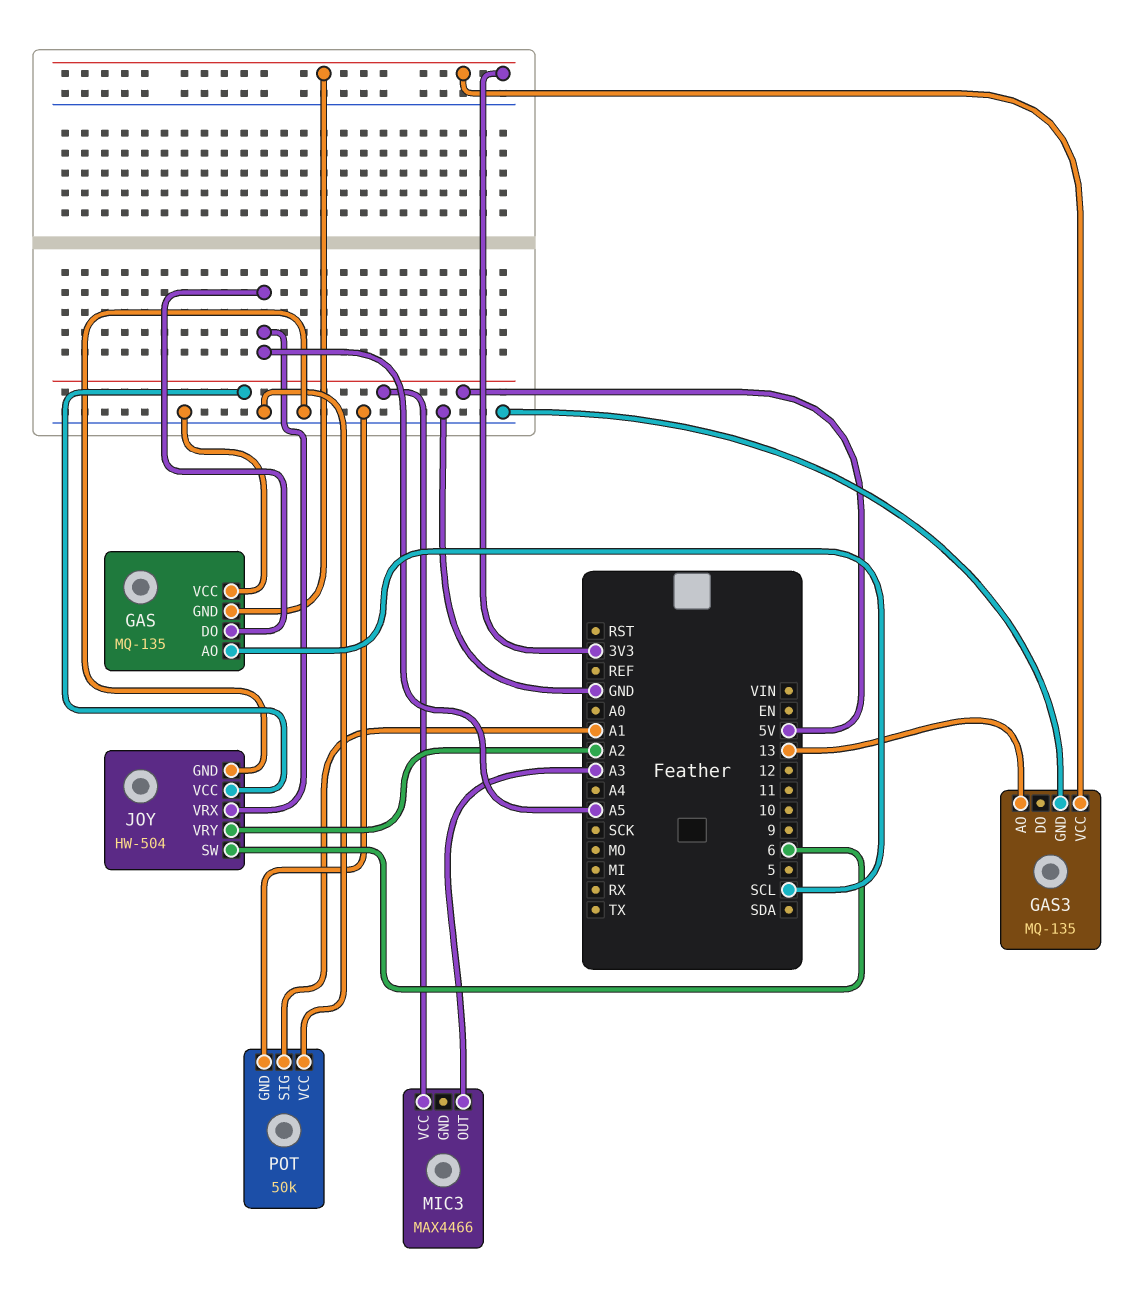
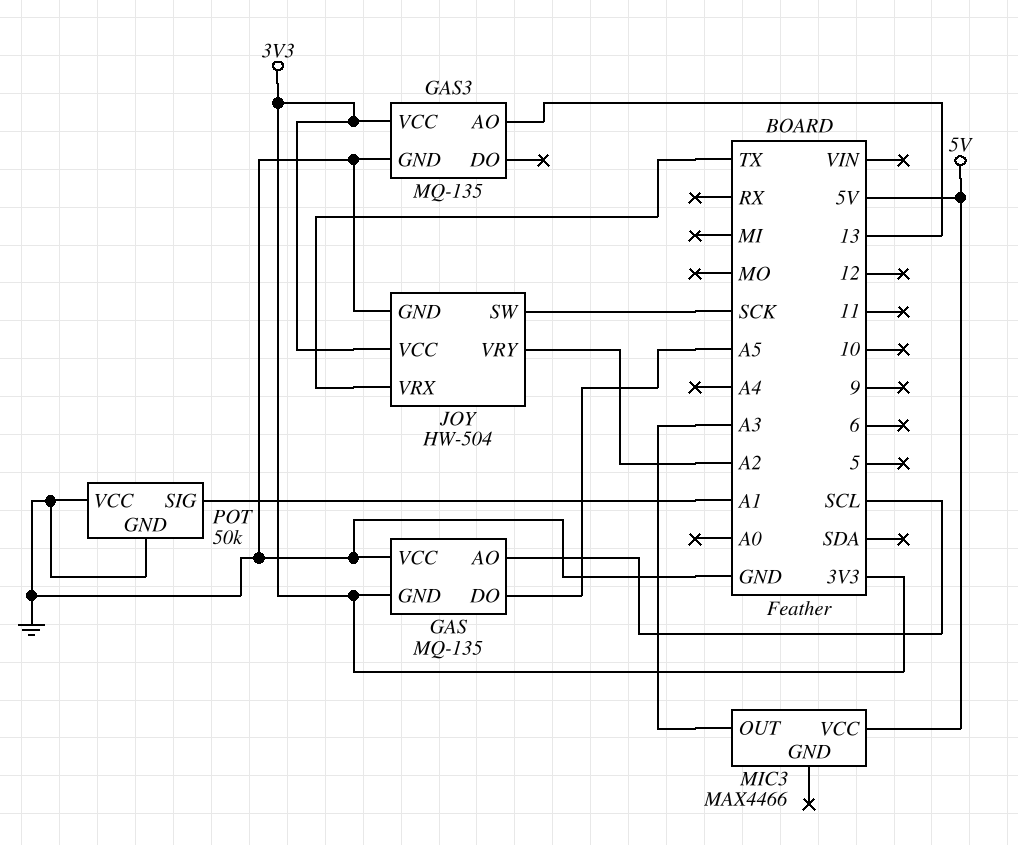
JOY pin SW: 6 -> SCK
JOY pin VCC: 5V -> 3V3
JOY pin VRX: A5 -> TX

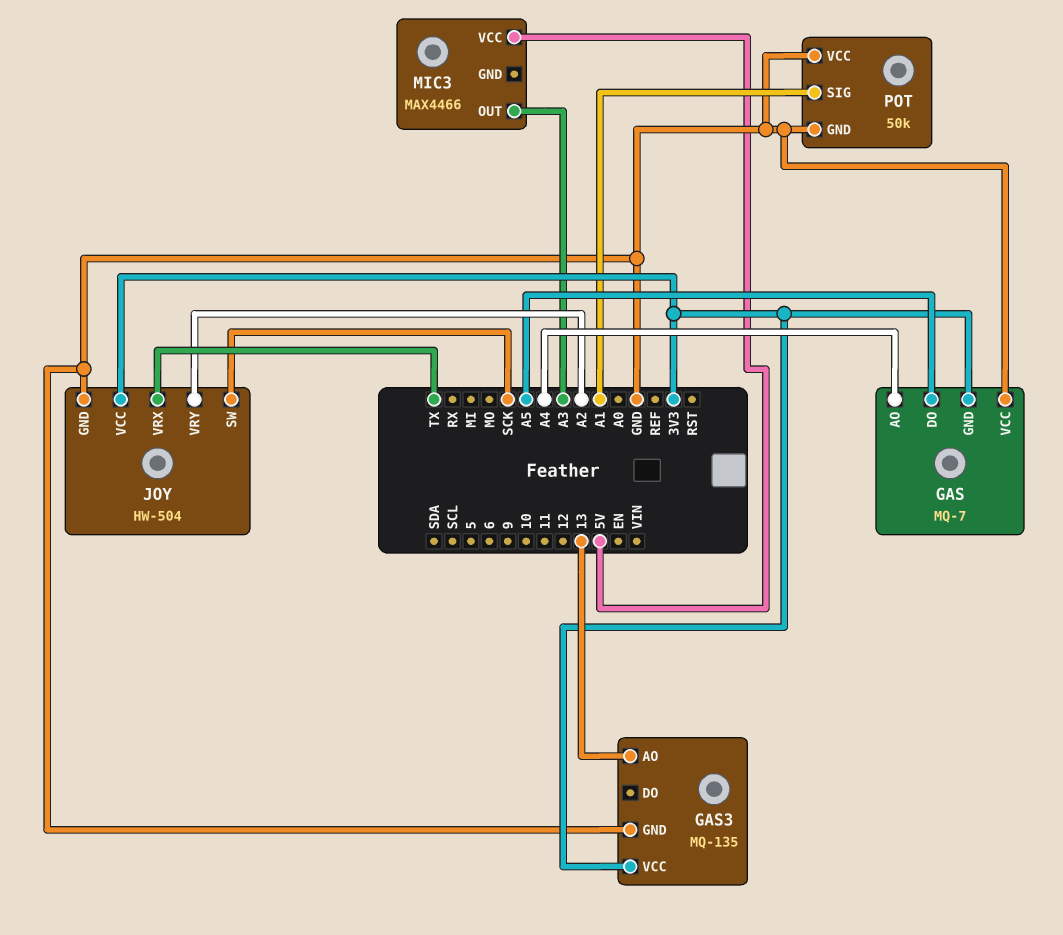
GAS: MQ-135 -> MQ-7
GAS pin AO: SCL -> A4

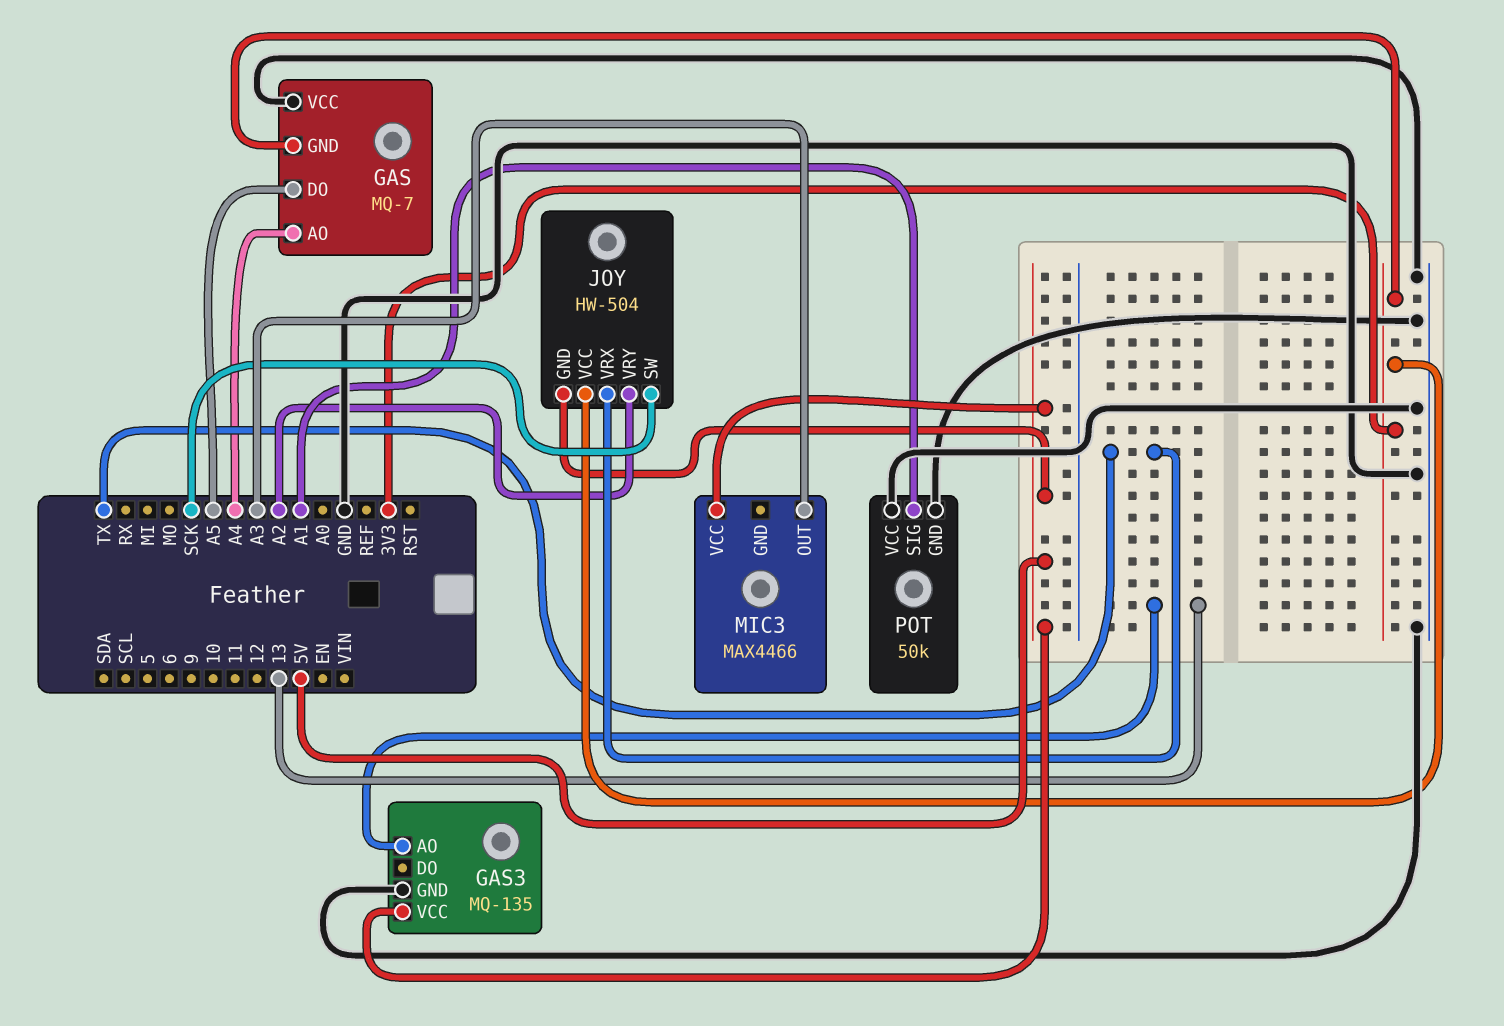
GAS3 pin VCC: 3V3 -> 5V
JOY pin GND: GND -> 5V

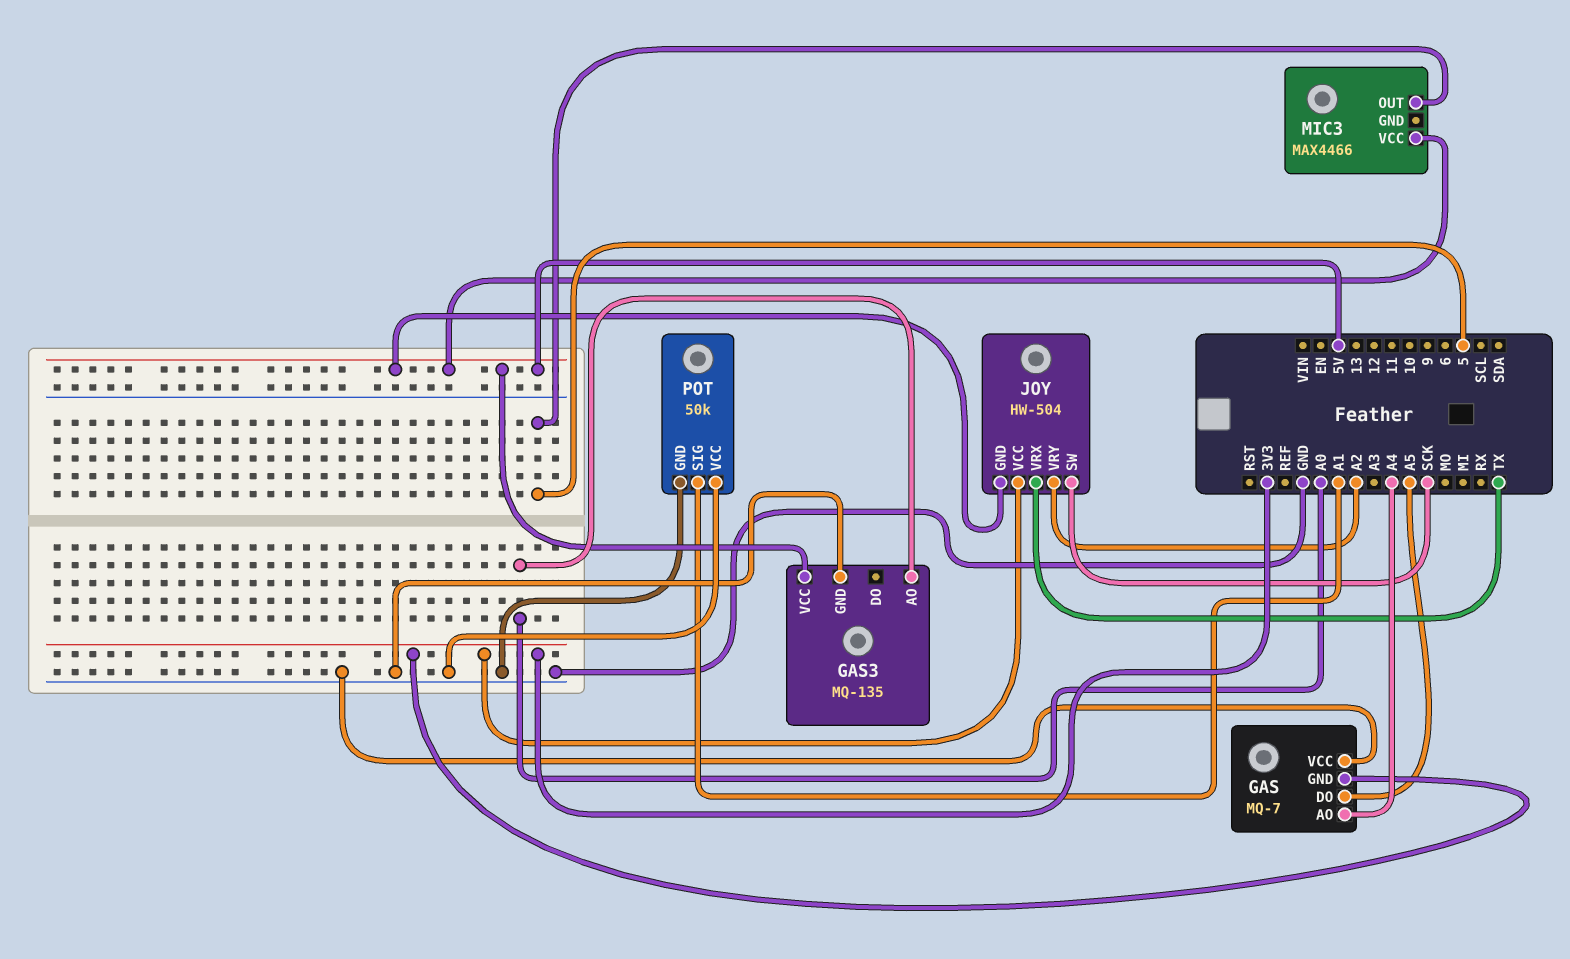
GAS3 pin AO: 13 -> A0
MIC3 pin OUT: A3 -> 5

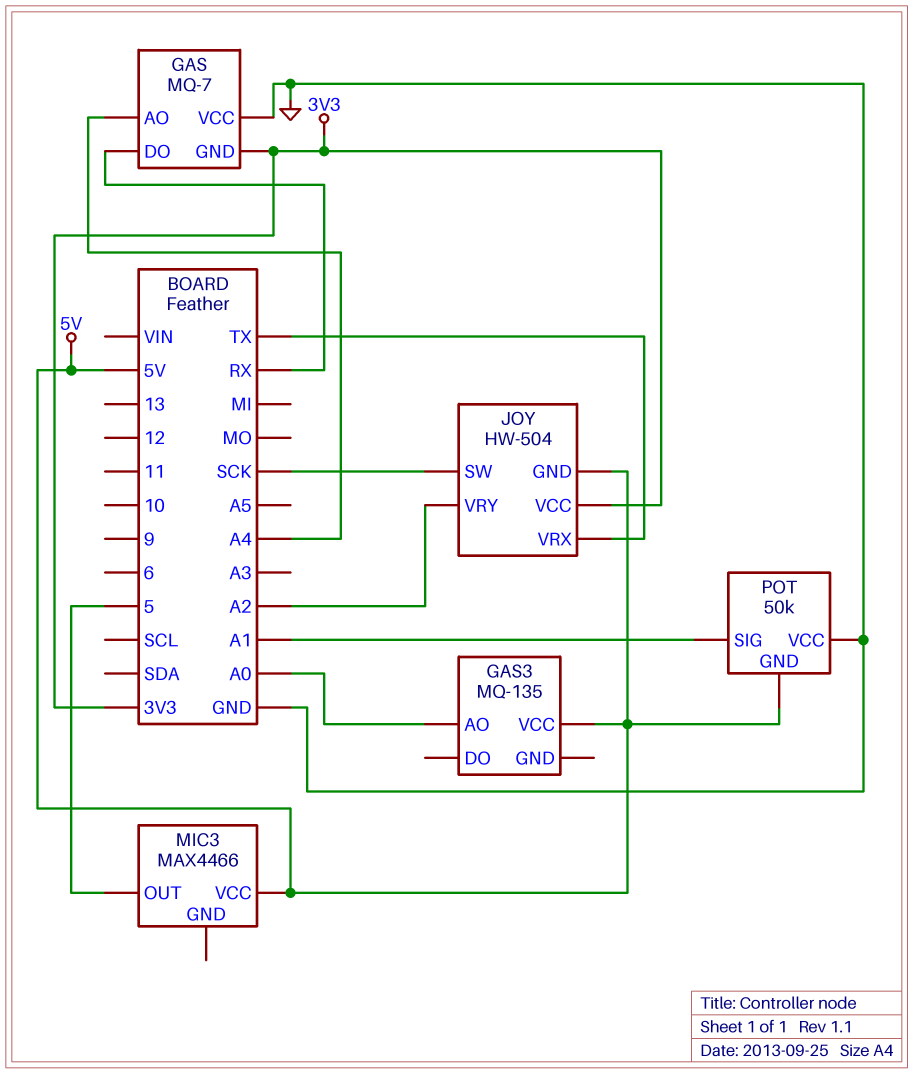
GAS pin DO: A5 -> RX
GAS3 pin GND: GND -> none
POT pin GND: GND -> 5V

